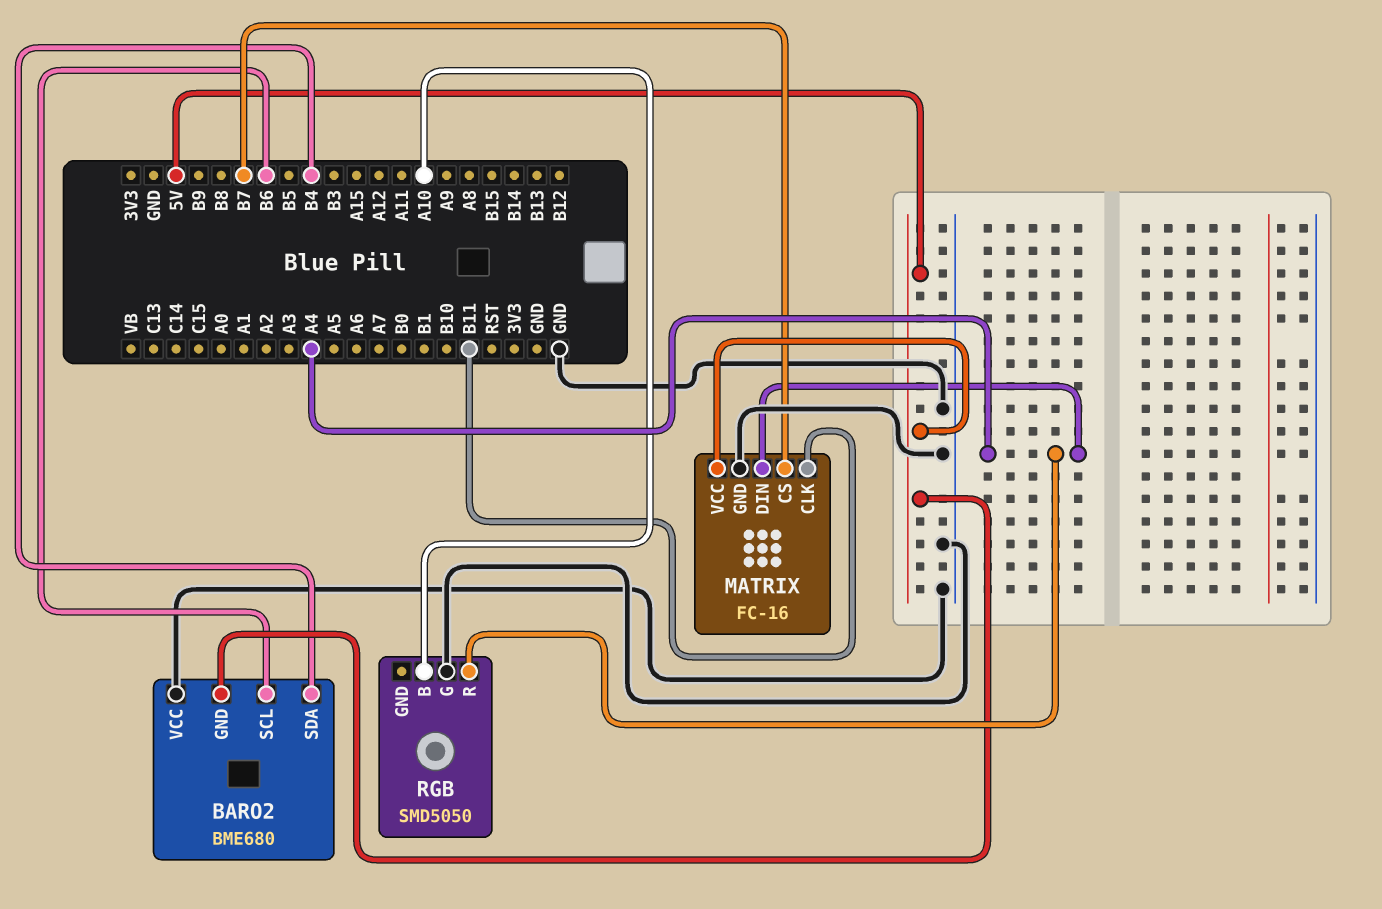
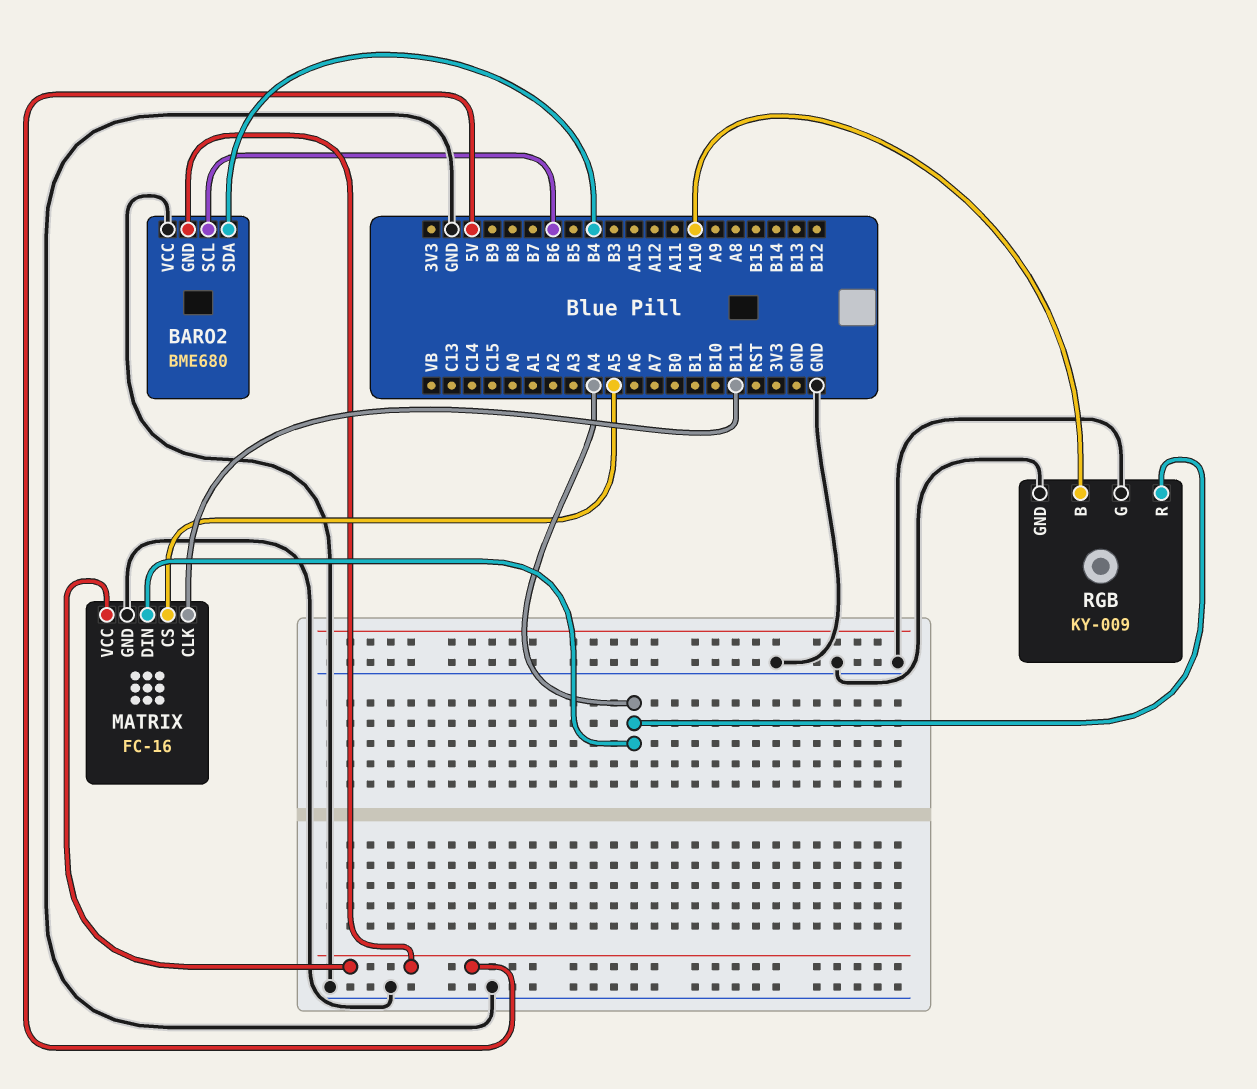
MATRIX pin CS: B7 -> A5
RGB: SMD5050 -> KY-009
RGB pin GND: none -> GND

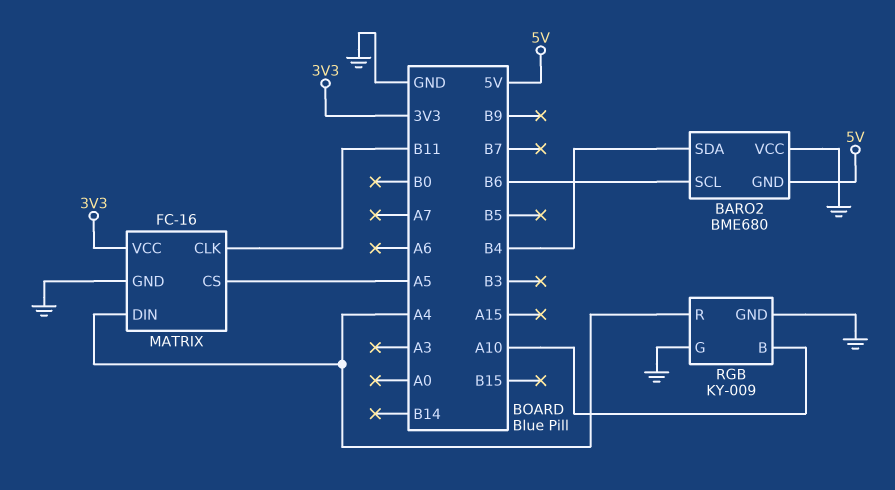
MATRIX pin VCC: 5V -> 3V3

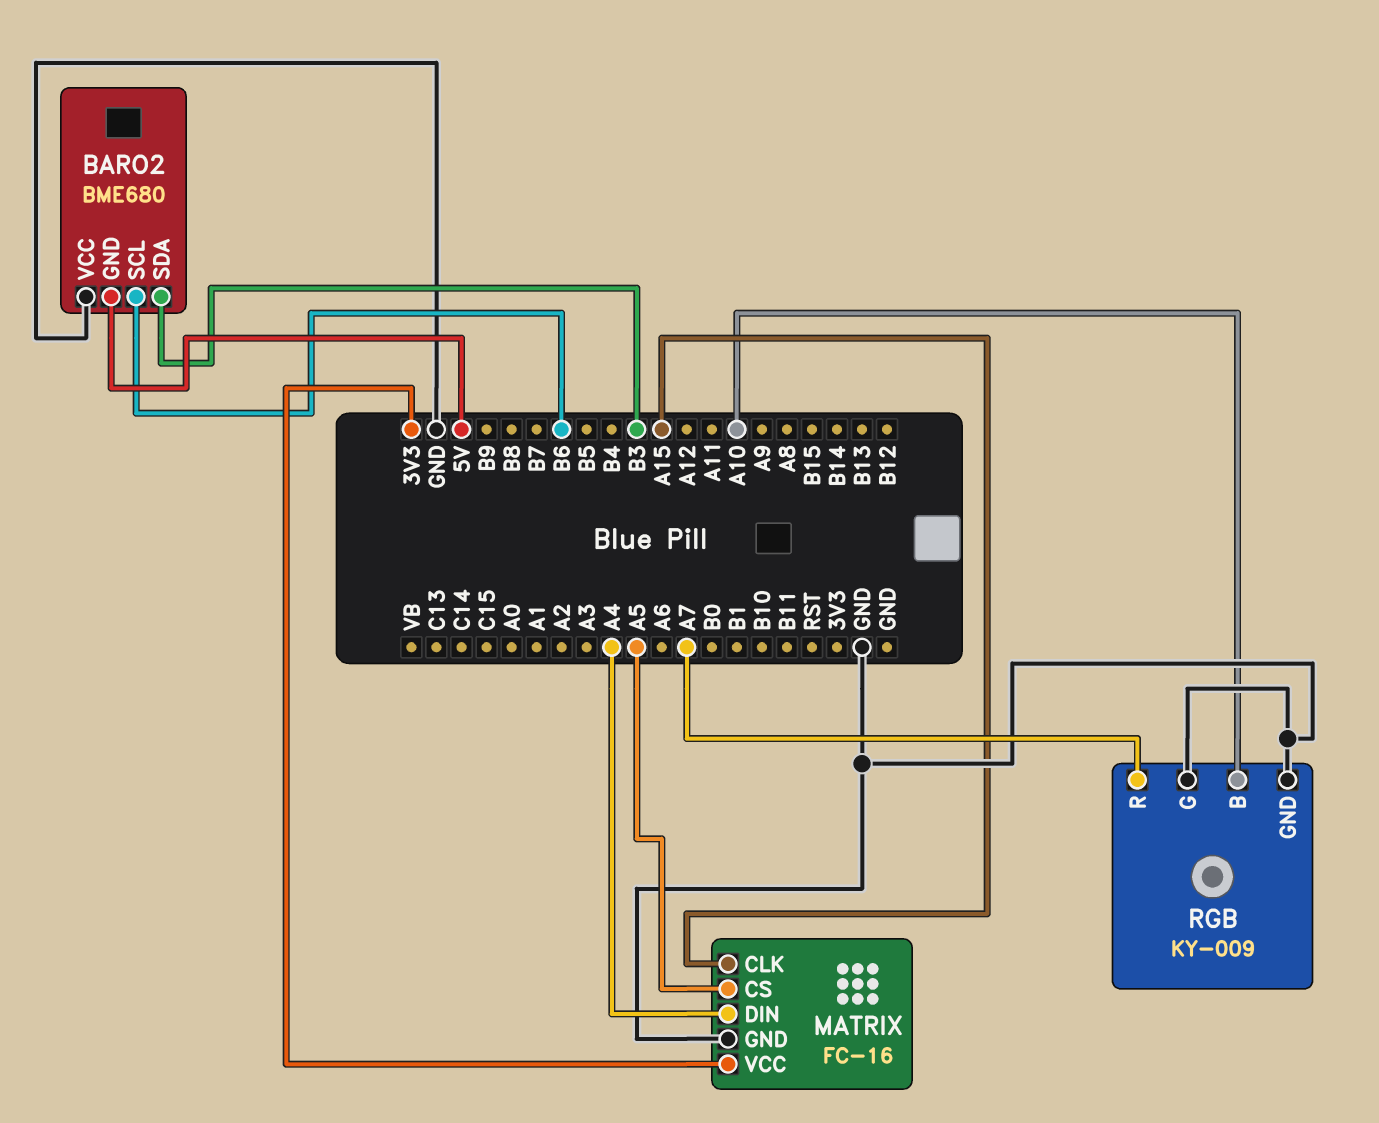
BARO2 pin SDA: B4 -> B3
MATRIX pin CLK: B11 -> A15
RGB pin R: A4 -> A7

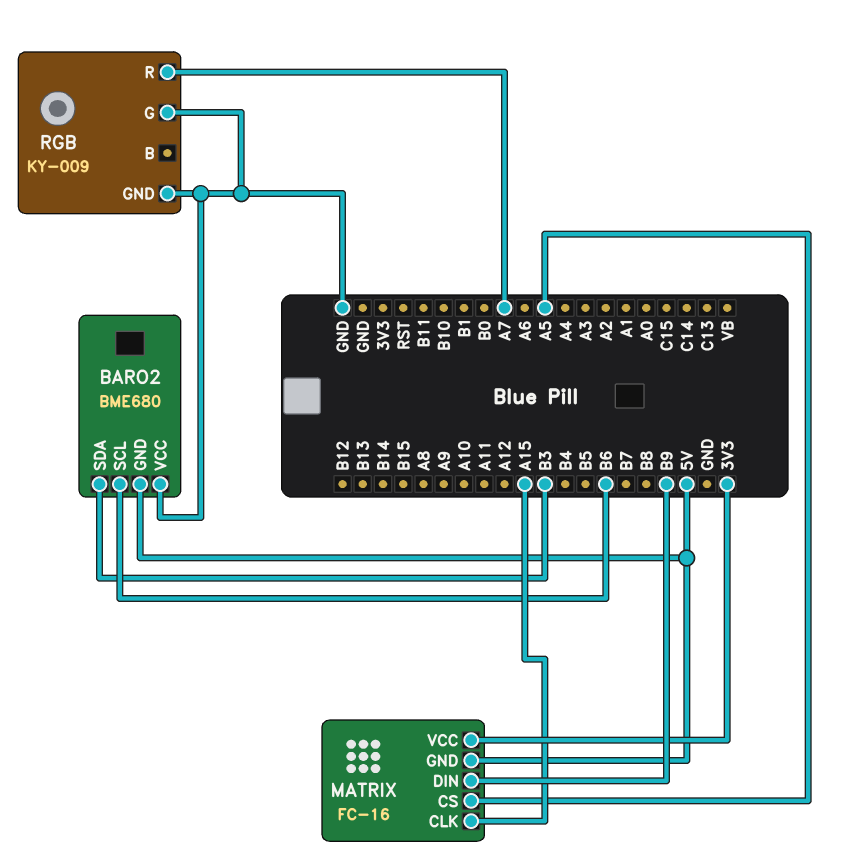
MATRIX pin DIN: A4 -> B9
MATRIX pin GND: GND -> 5V
RGB pin B: A10 -> none

